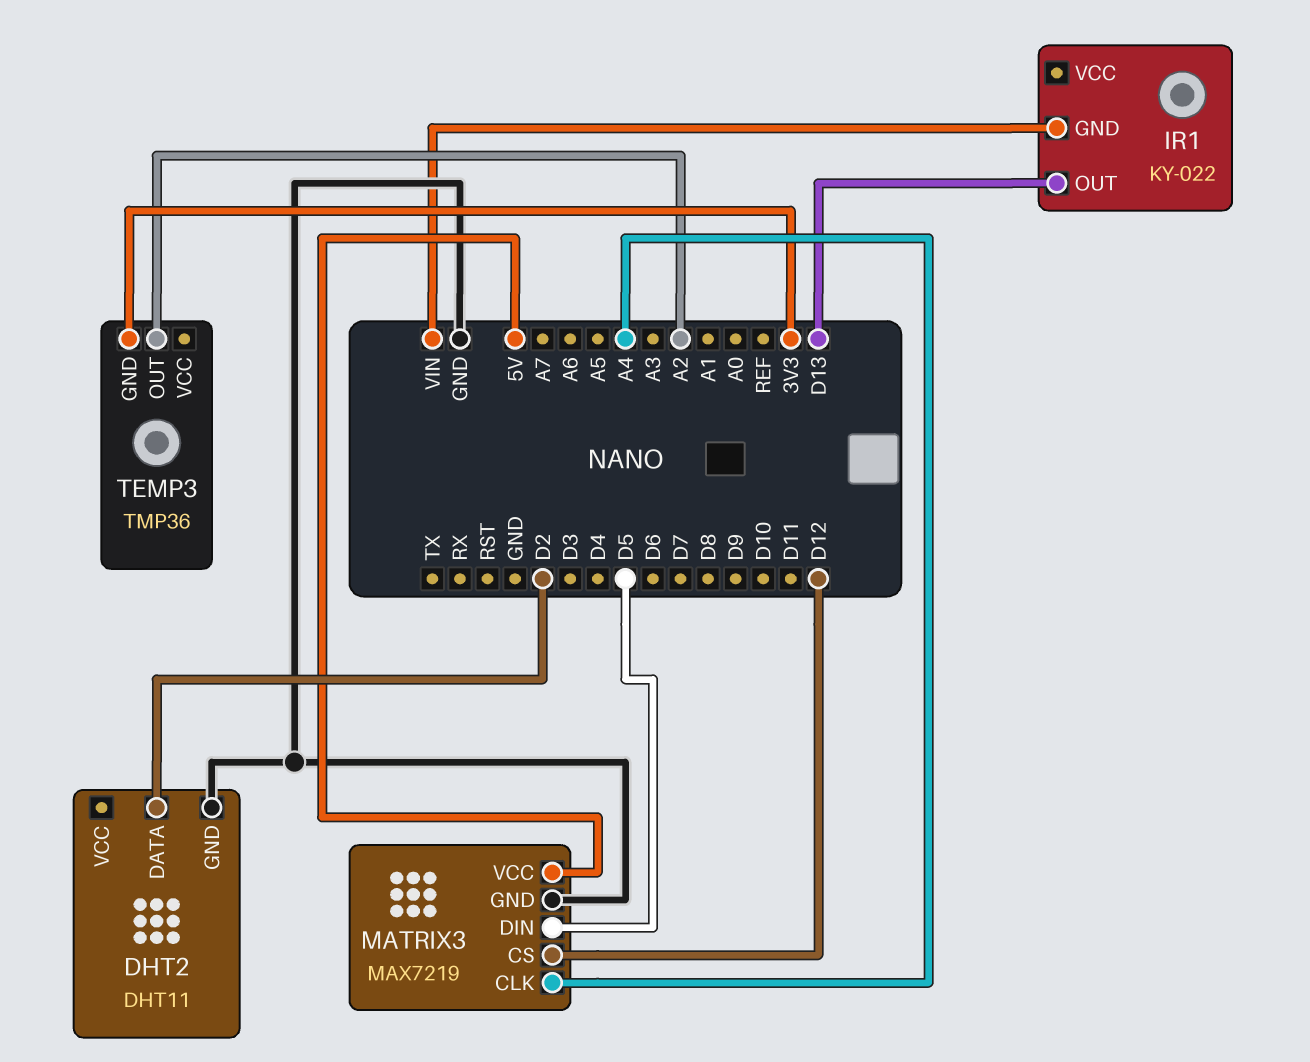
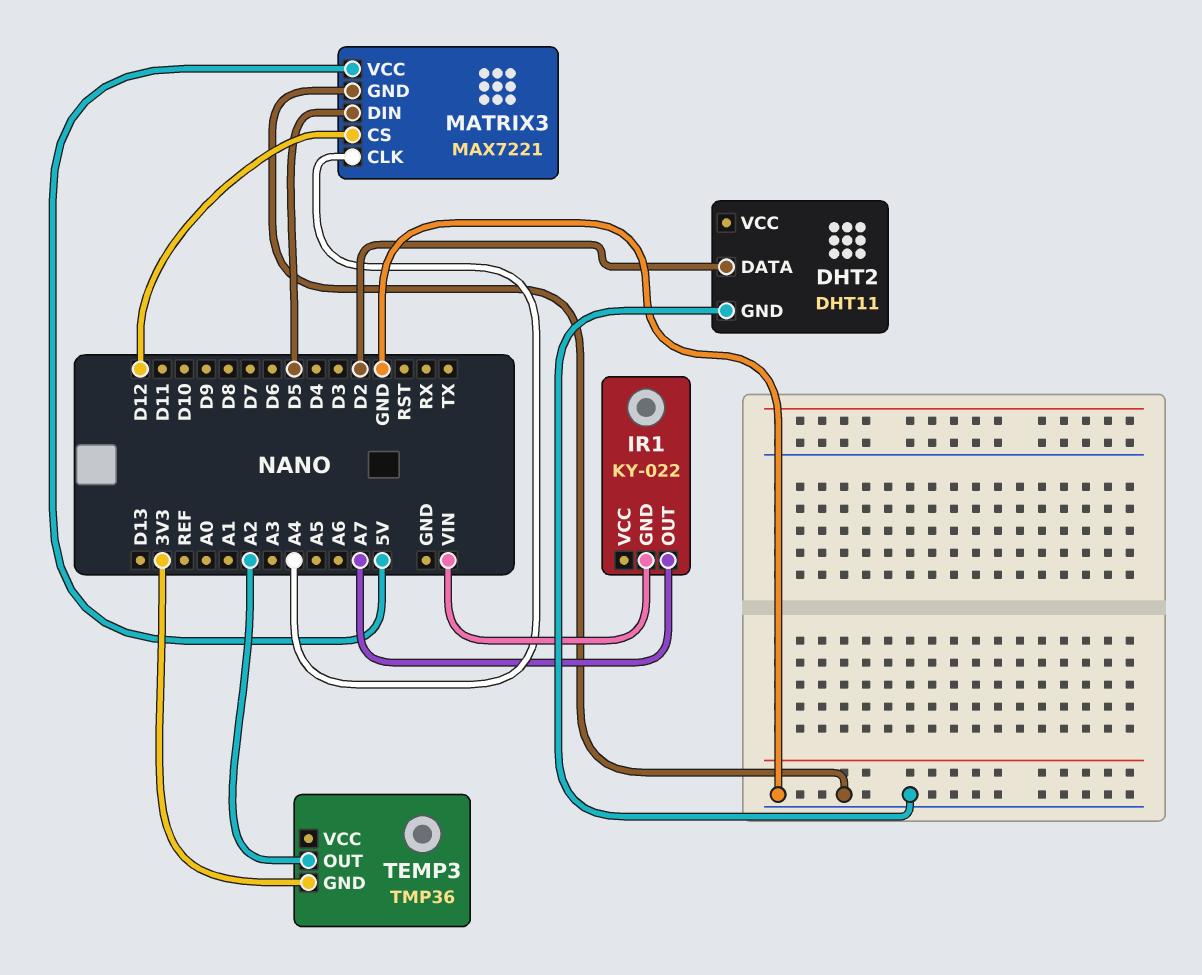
IR1 pin OUT: D13 -> A7
MATRIX3: MAX7219 -> MAX7221

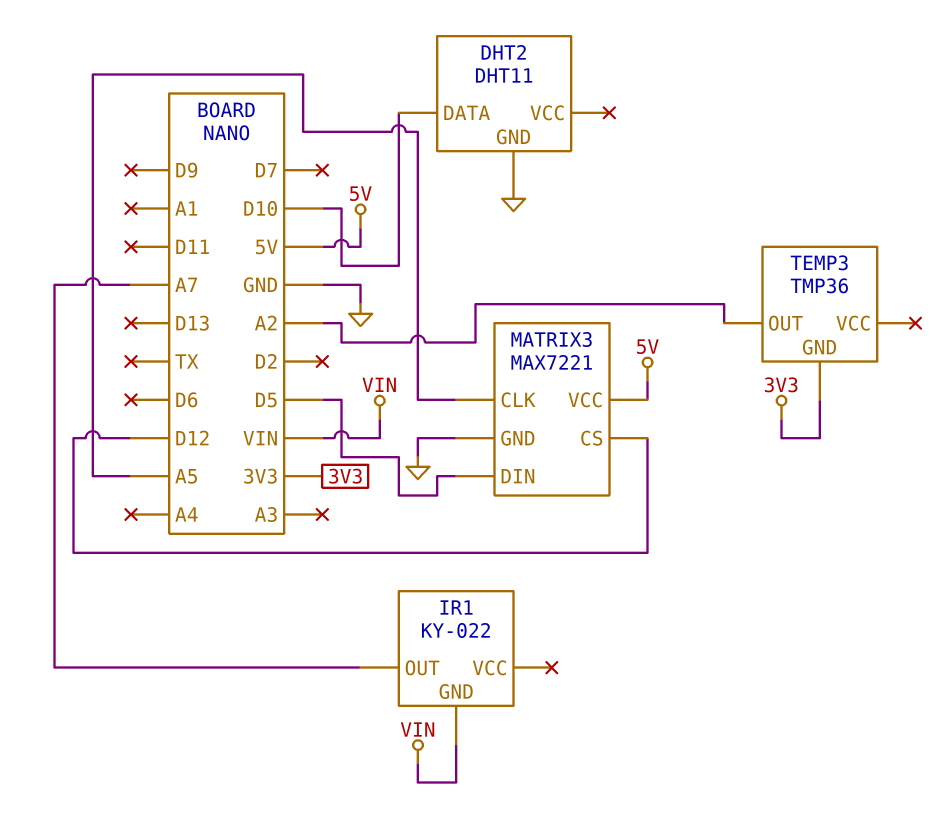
DHT2 pin DATA: D2 -> D10
MATRIX3 pin CLK: A4 -> A5

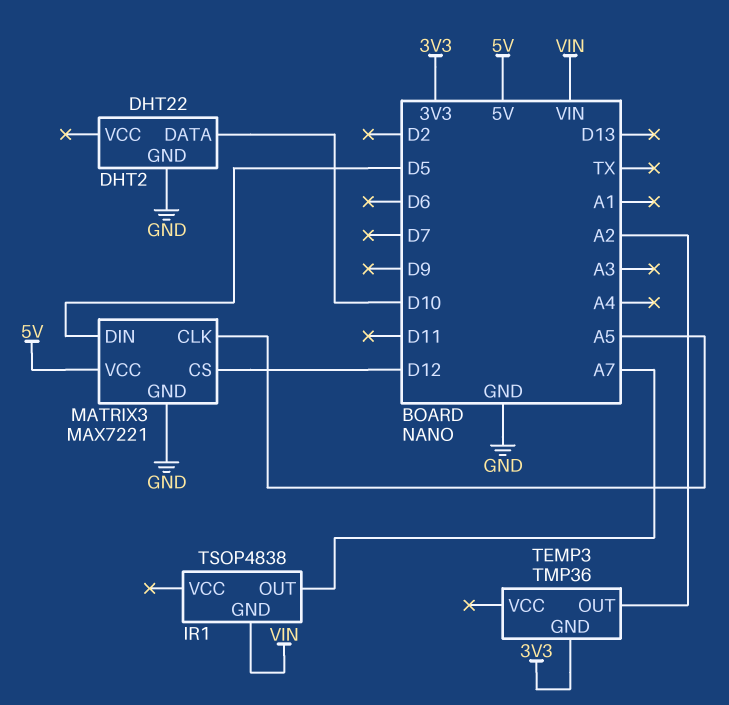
DHT2: DHT11 -> DHT22
IR1: KY-022 -> TSOP4838

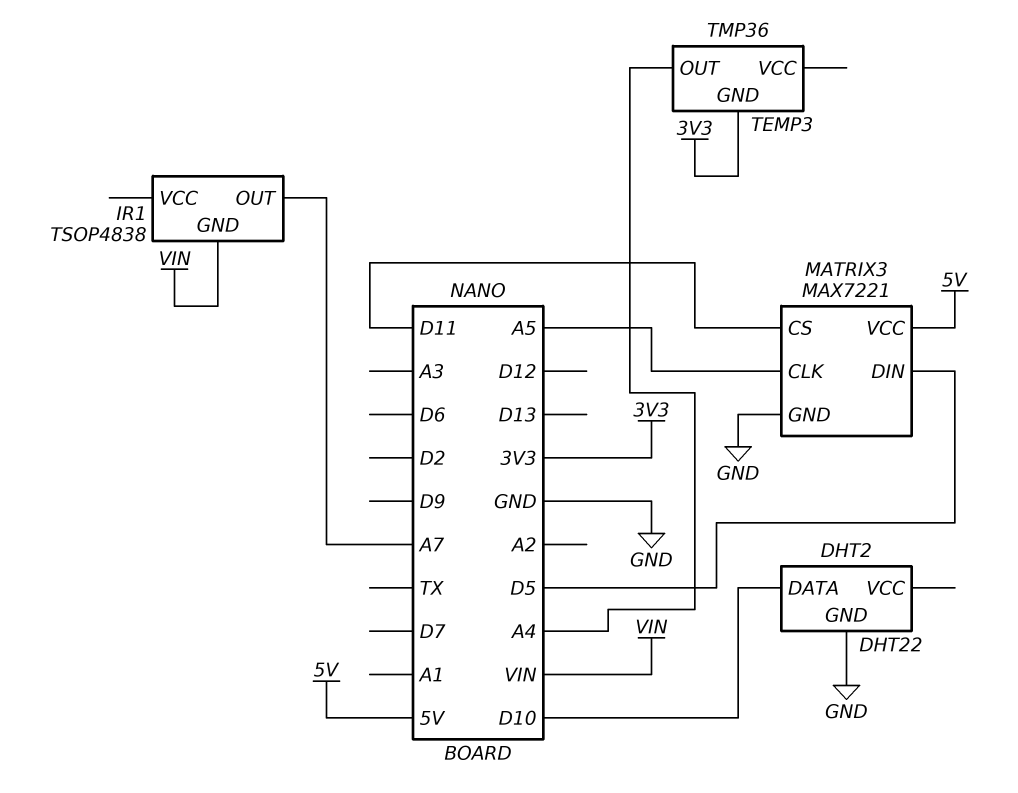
MATRIX3 pin CS: D12 -> D11
TEMP3 pin OUT: A2 -> A4

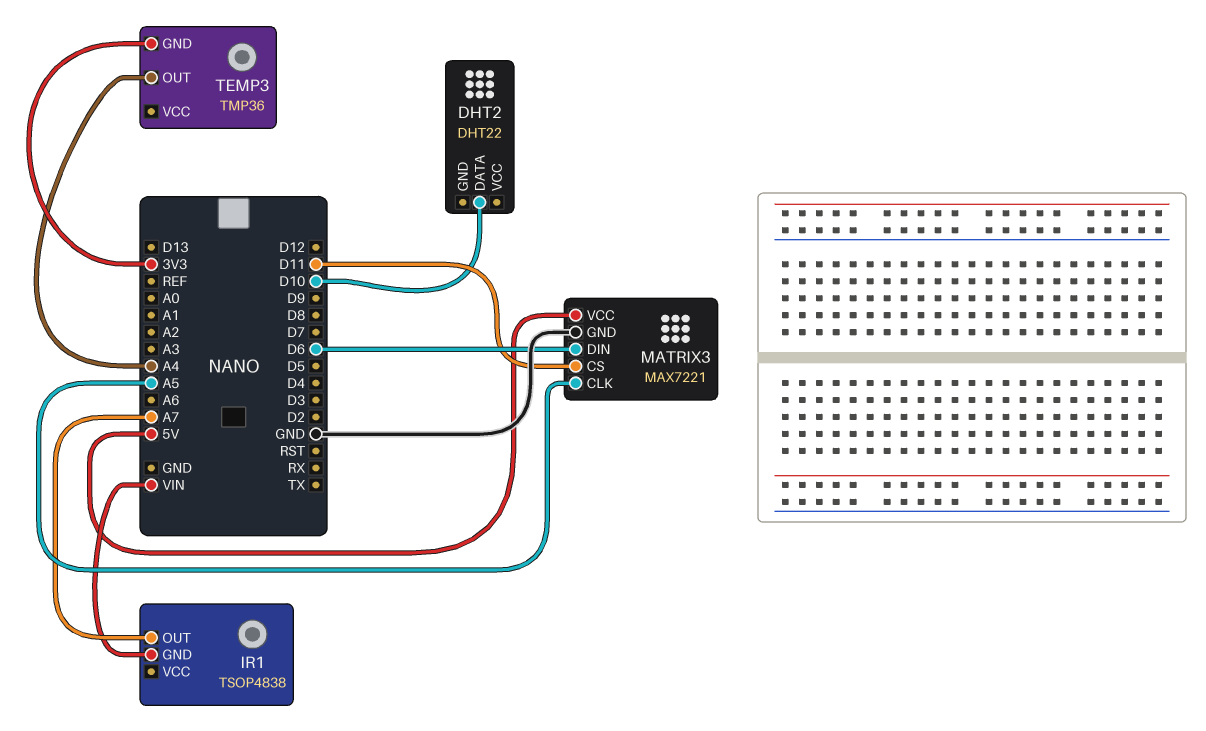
DHT2 pin GND: GND -> none
MATRIX3 pin DIN: D5 -> D6

